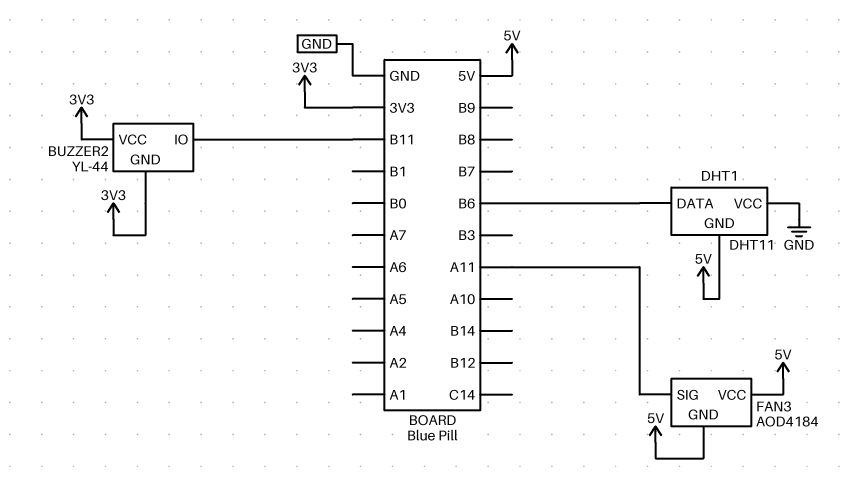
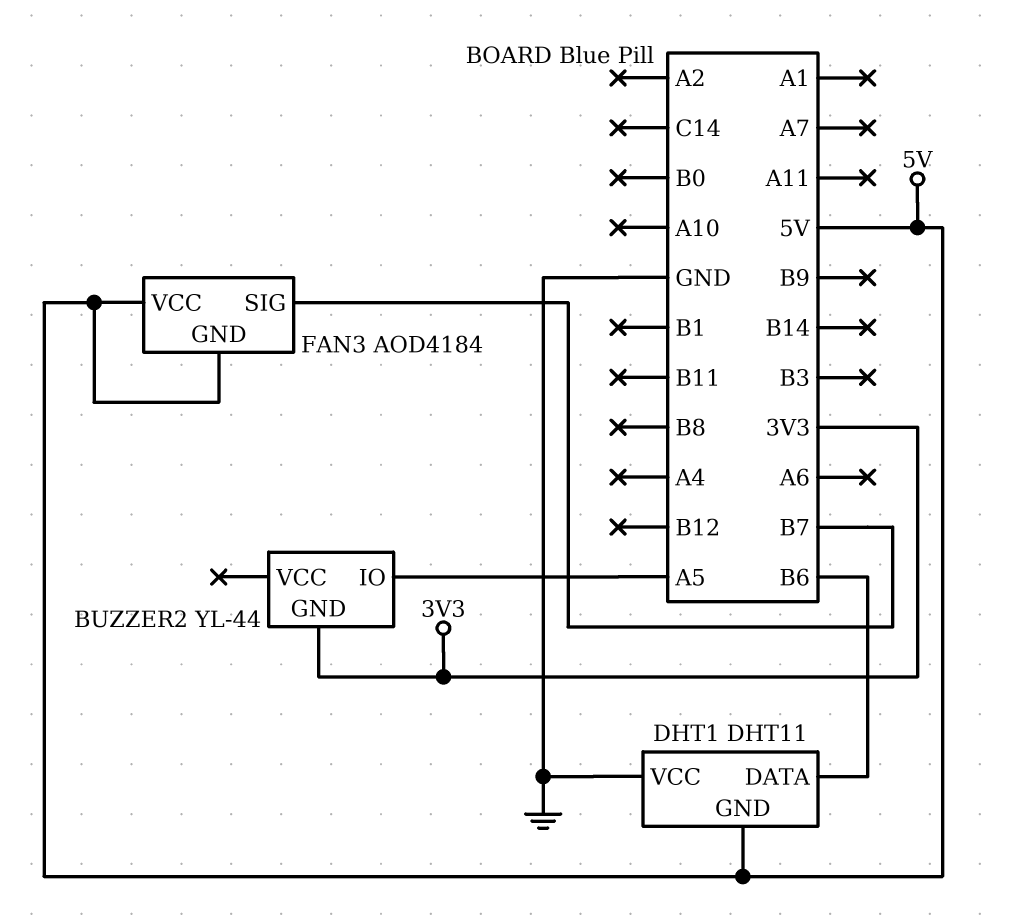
BUZZER2 pin IO: B11 -> A5
BUZZER2 pin VCC: 3V3 -> none
FAN3 pin SIG: A11 -> B7

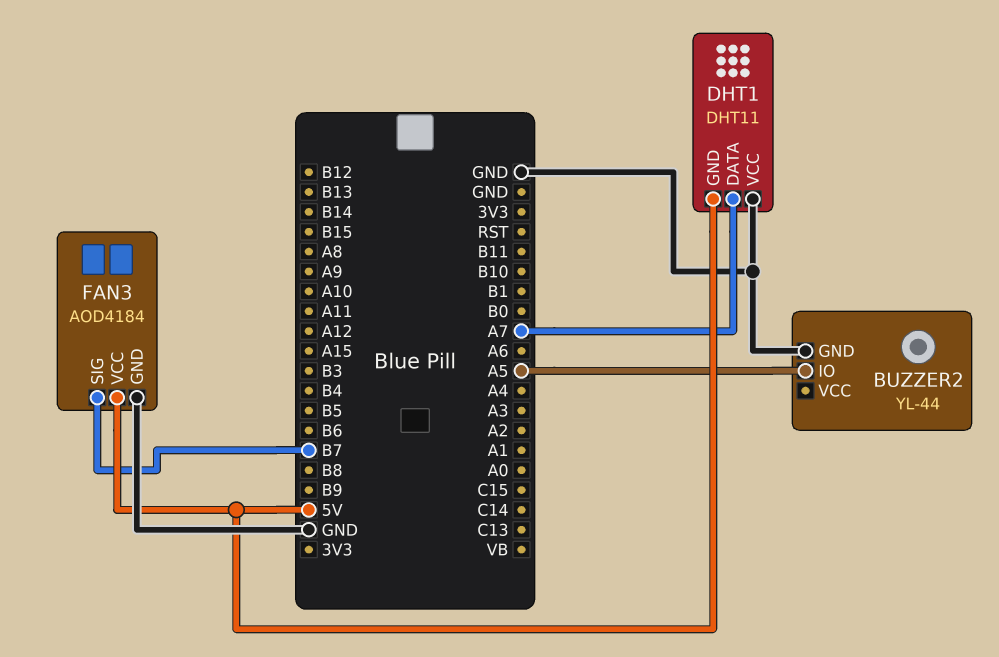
BUZZER2 pin GND: 3V3 -> GND
DHT1 pin DATA: B6 -> A7
FAN3 pin GND: 5V -> GND

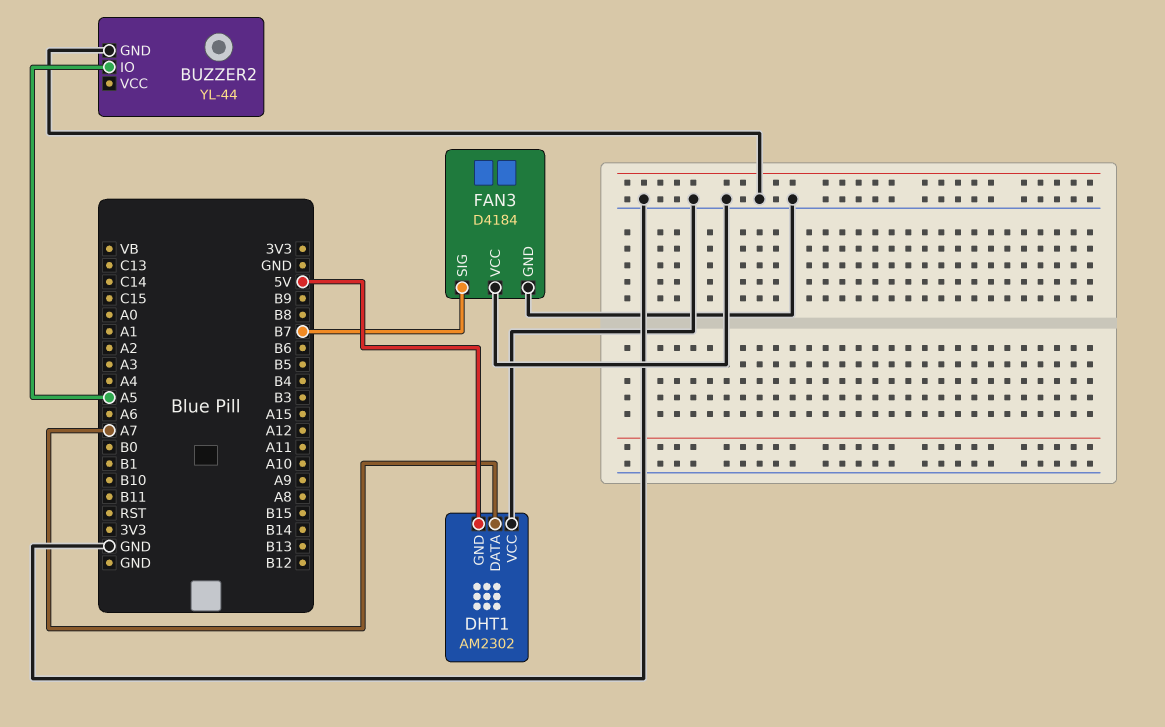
DHT1: DHT11 -> AM2302
FAN3: AOD4184 -> D4184
FAN3 pin VCC: 5V -> GND

